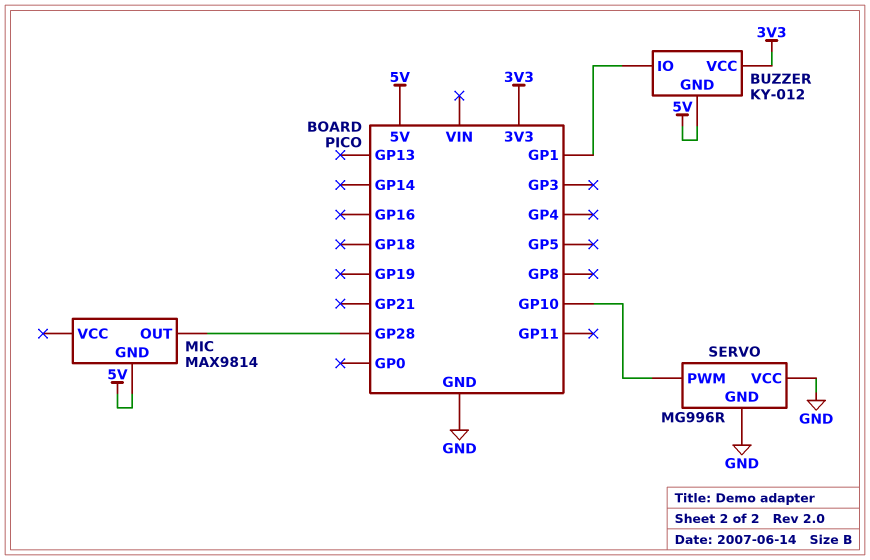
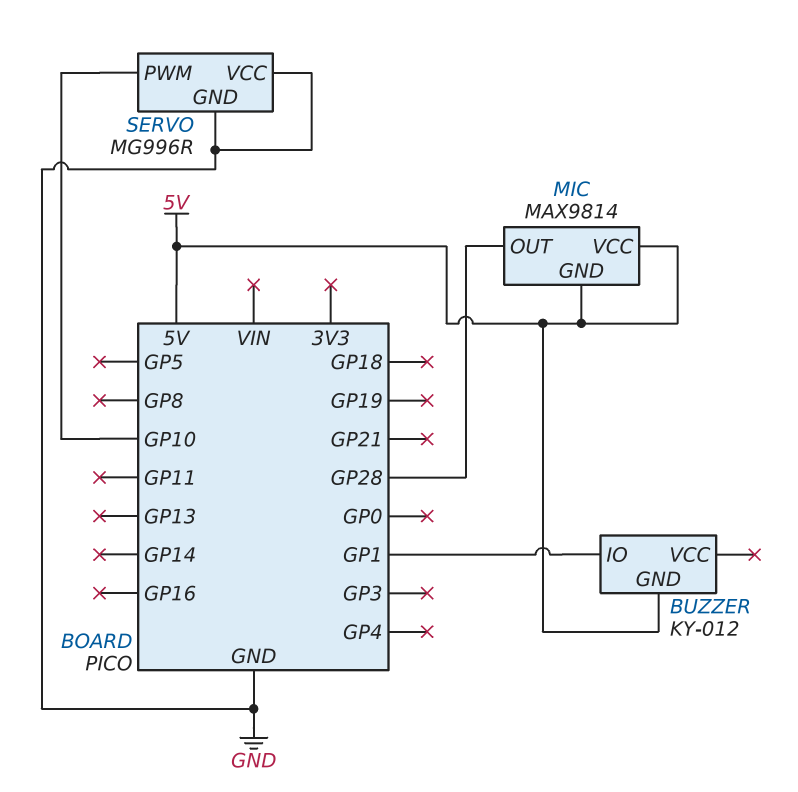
BUZZER pin VCC: 3V3 -> none
MIC pin VCC: none -> 5V

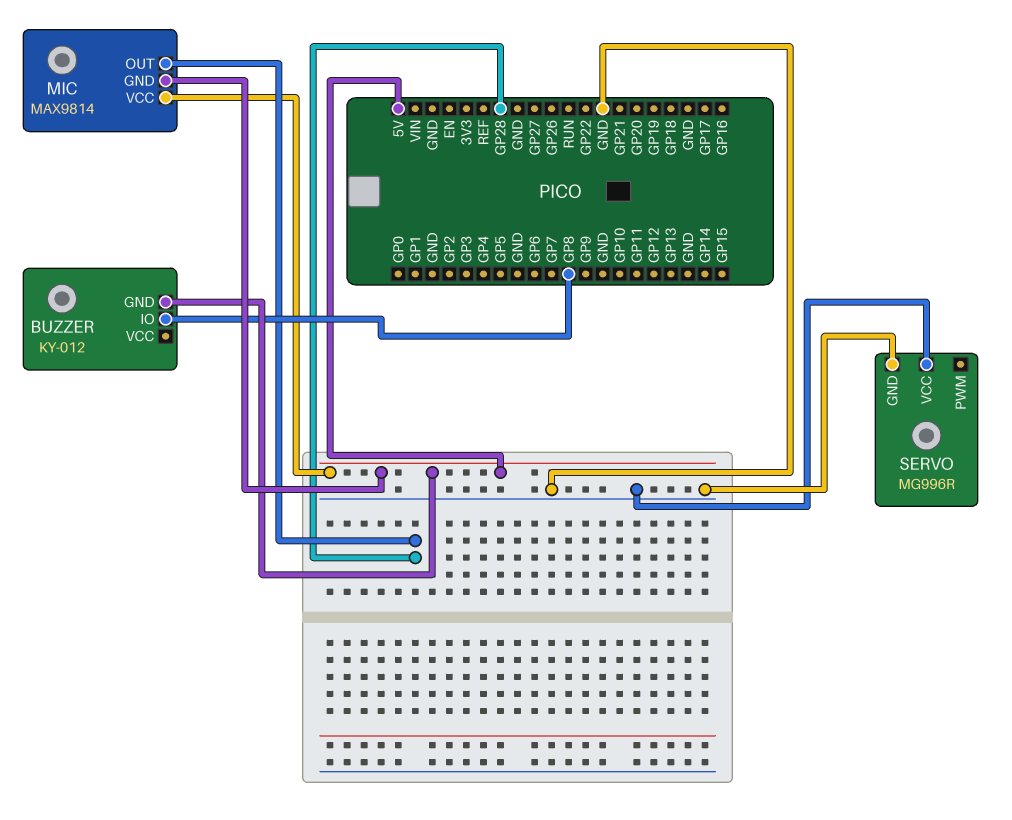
BUZZER pin IO: GP1 -> GP8
SERVO pin PWM: GP10 -> none

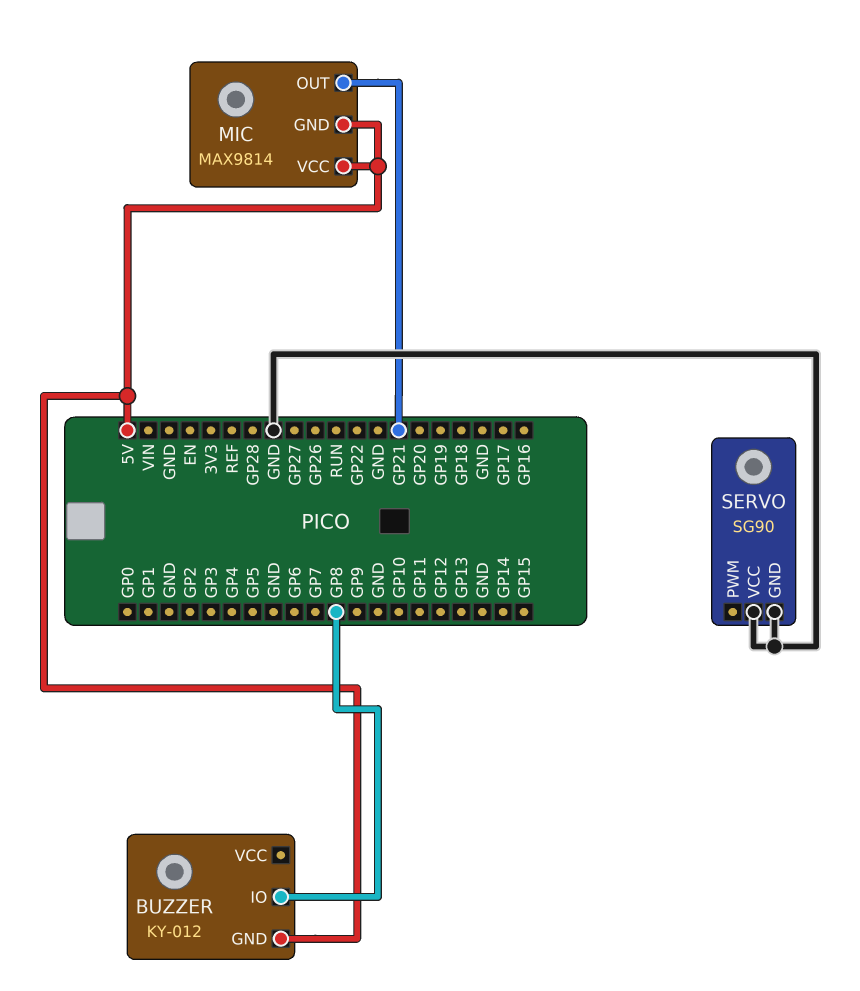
MIC pin OUT: GP28 -> GP21
SERVO: MG996R -> SG90

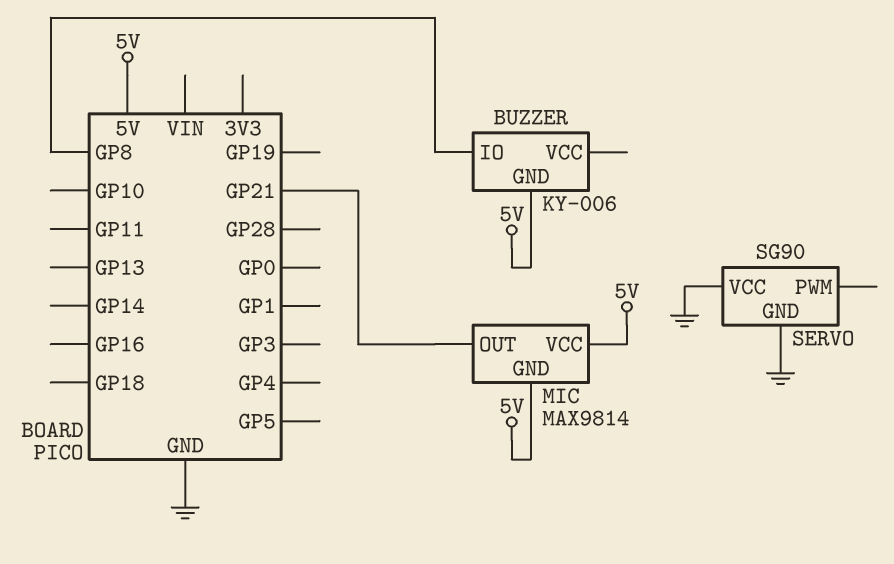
BUZZER: KY-012 -> KY-006

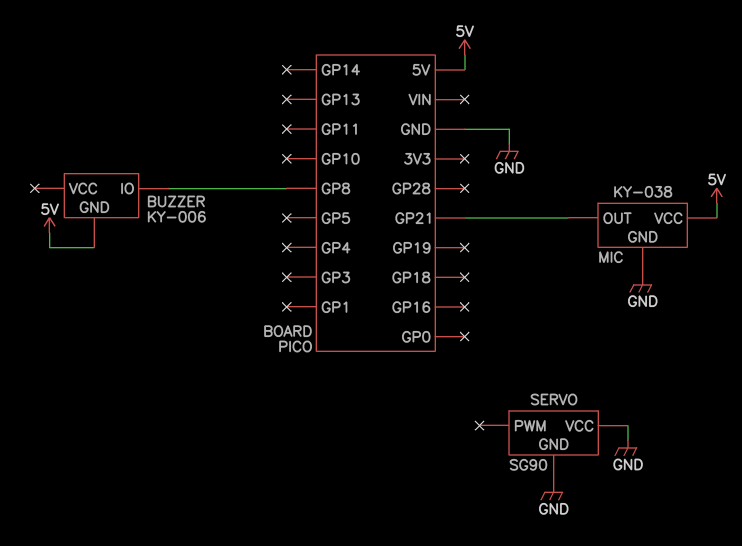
MIC: MAX9814 -> KY-038
MIC pin GND: 5V -> GND

